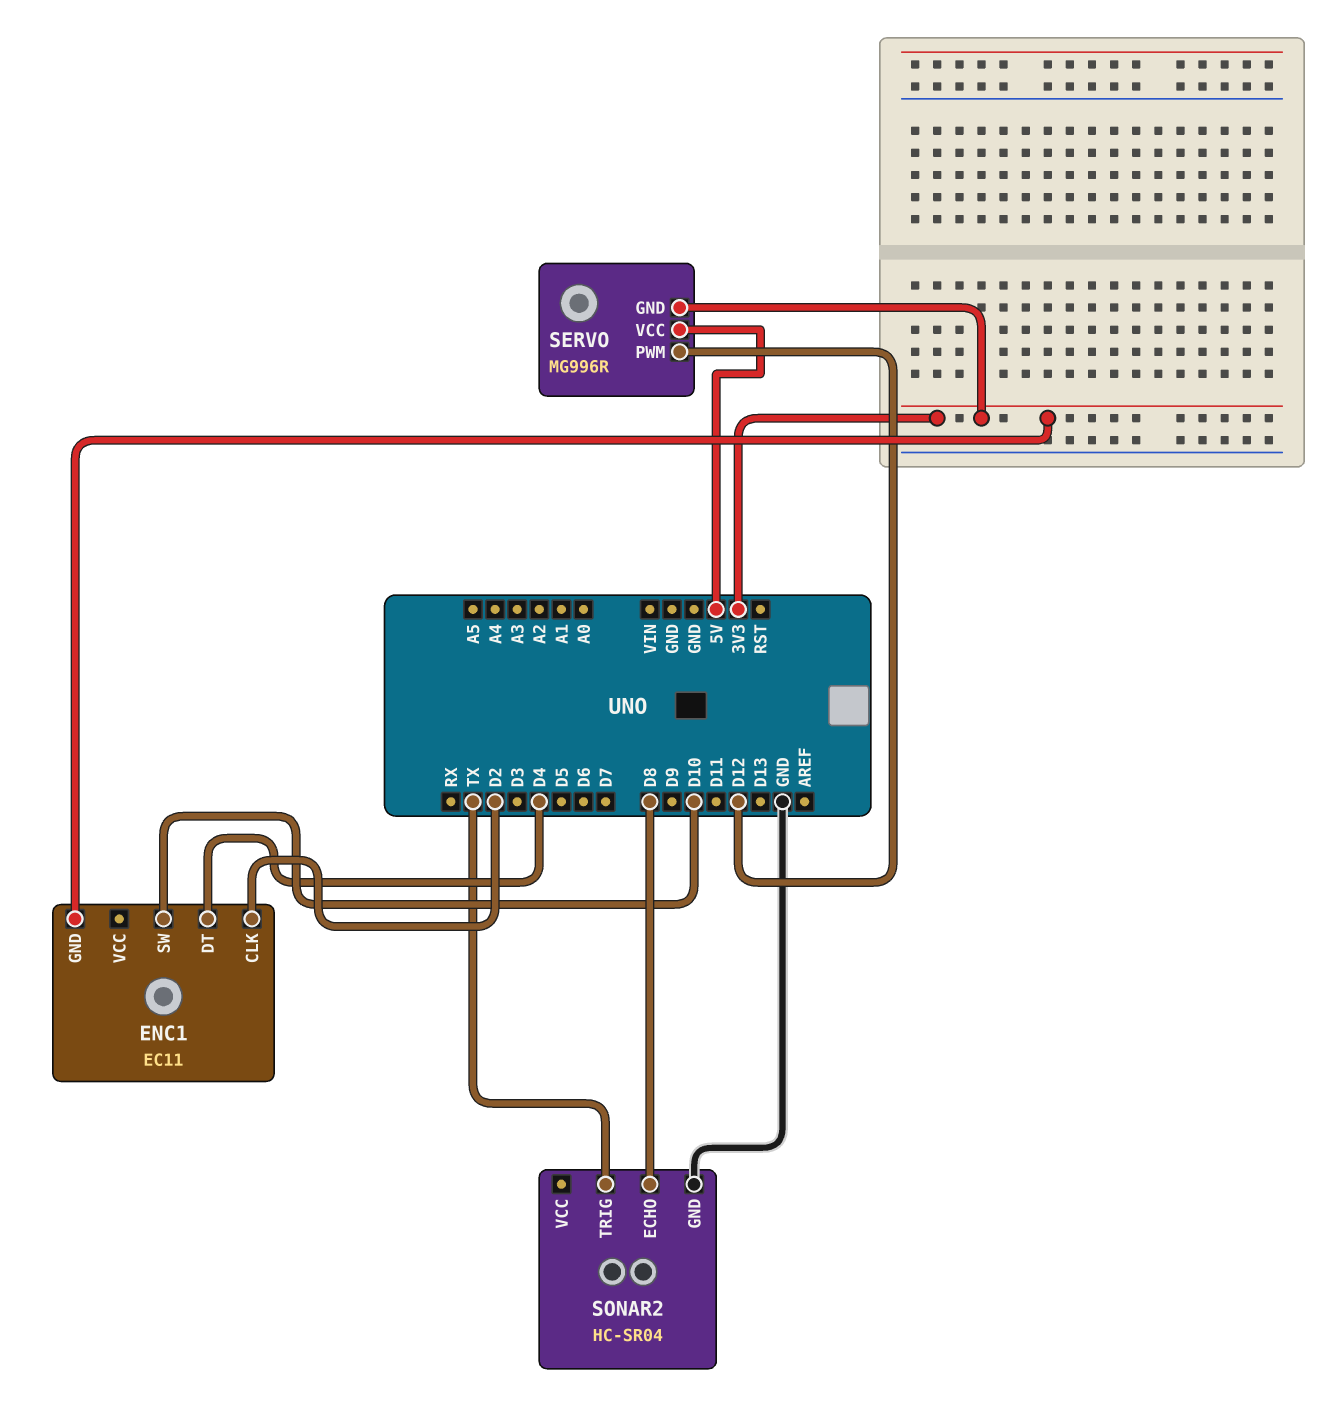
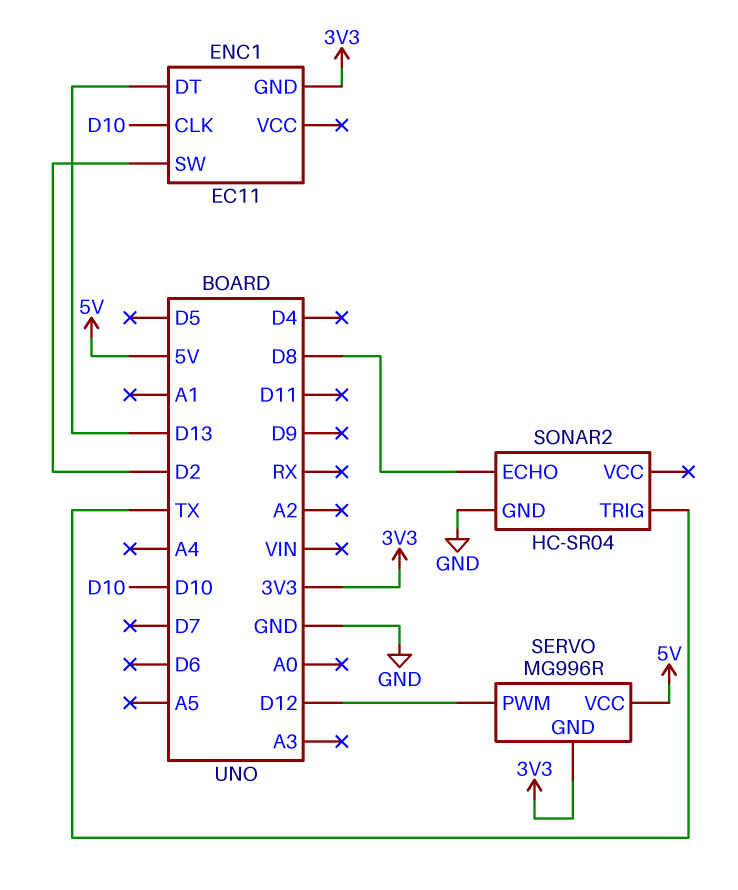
ENC1 pin CLK: D2 -> D10
ENC1 pin DT: D4 -> D13
ENC1 pin SW: D10 -> D2

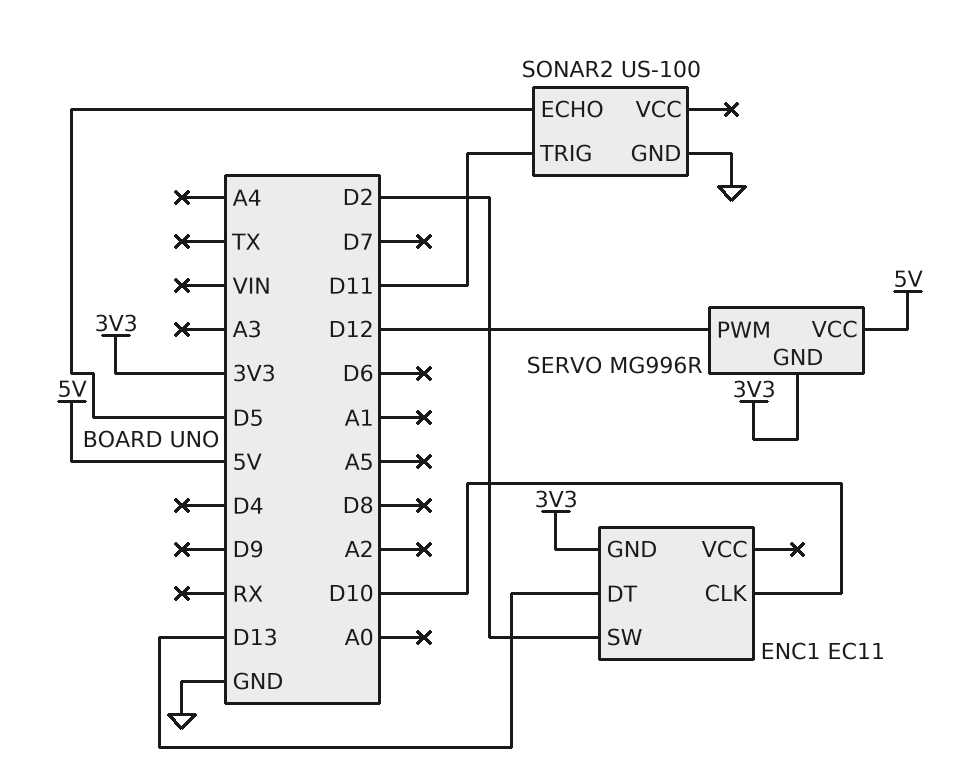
SONAR2: HC-SR04 -> US-100
SONAR2 pin ECHO: D8 -> D5
SONAR2 pin TRIG: TX -> D11

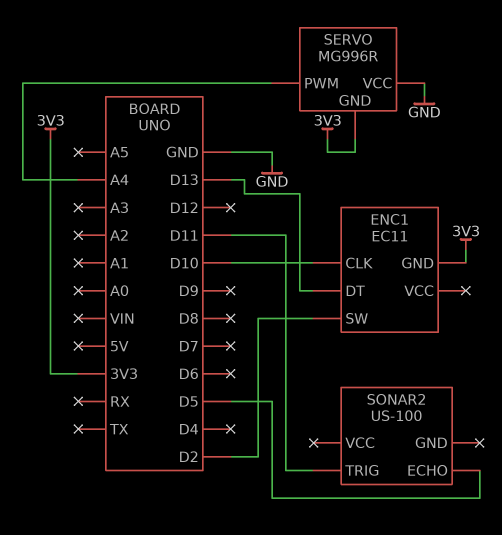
SERVO pin PWM: D12 -> A4
SERVO pin VCC: 5V -> GND
SONAR2 pin GND: GND -> none

